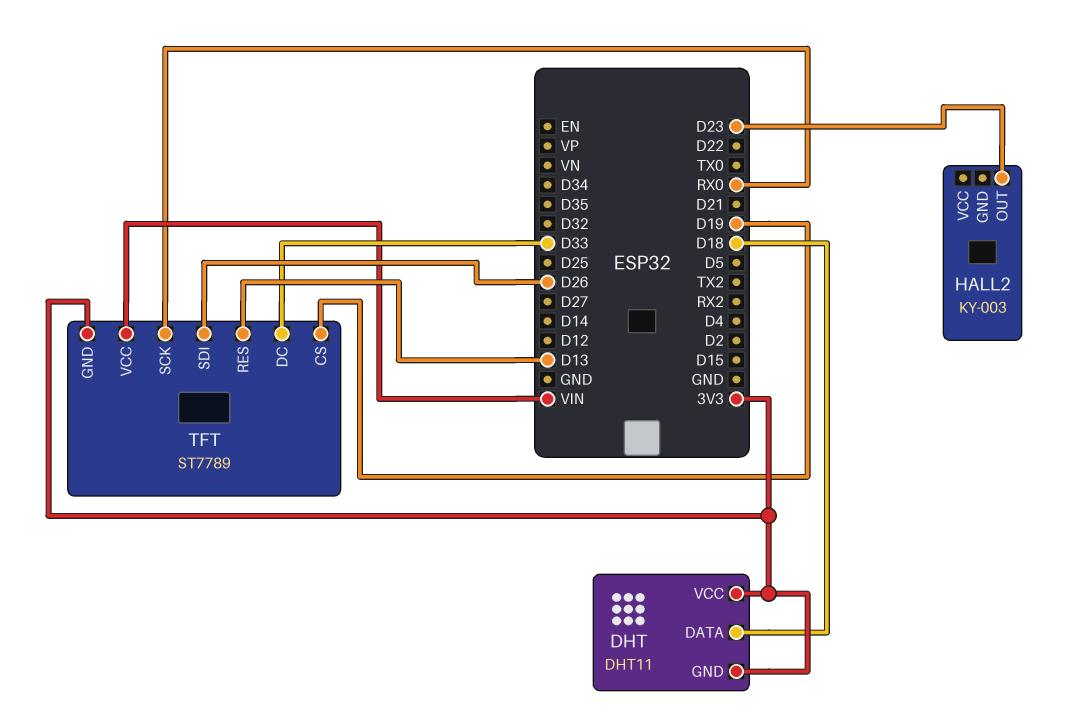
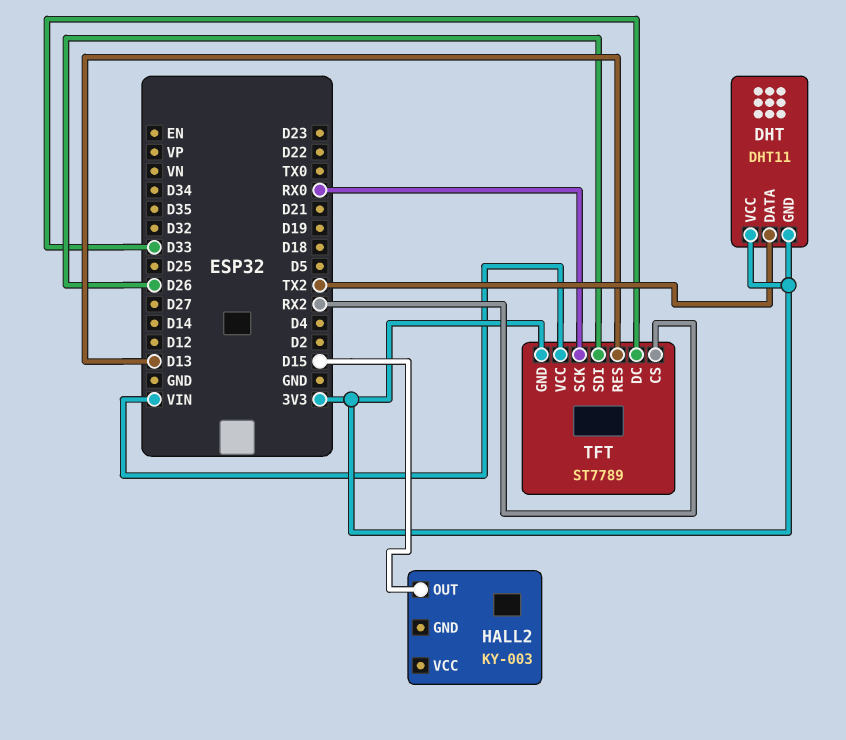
DHT pin DATA: D18 -> TX2
HALL2 pin OUT: D23 -> D15
TFT pin CS: D19 -> RX2

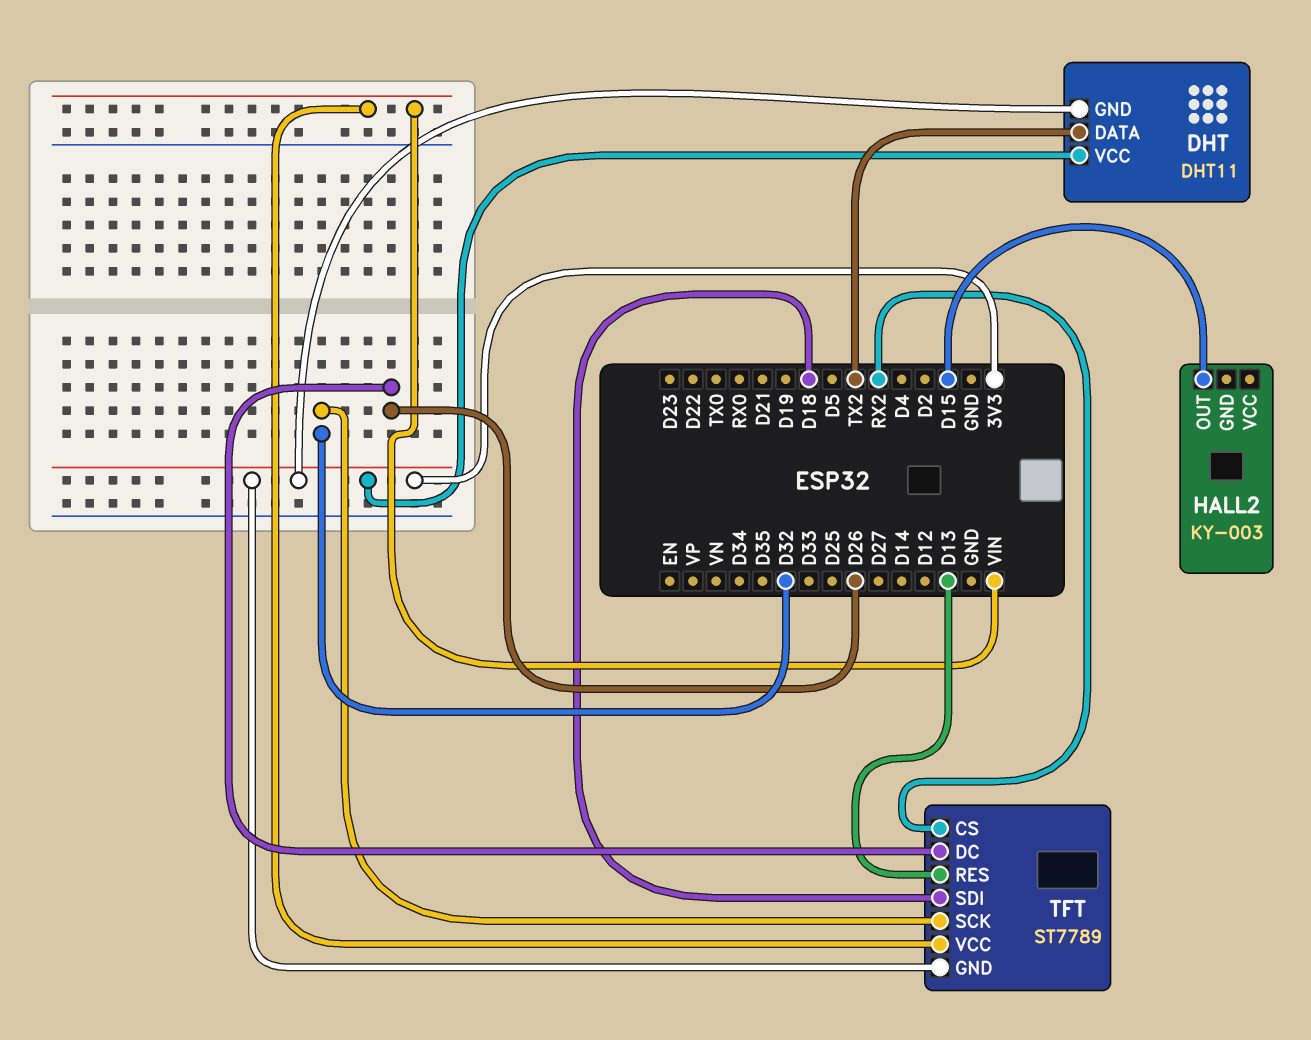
TFT pin DC: D33 -> D26
TFT pin SCK: RX0 -> D32
TFT pin SDI: D26 -> D18

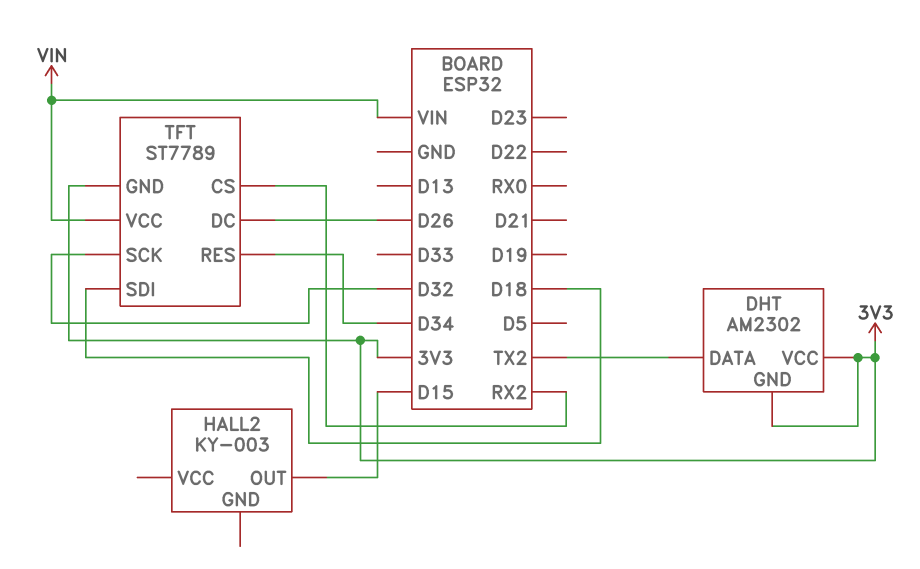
DHT: DHT11 -> AM2302
TFT pin RES: D13 -> D34

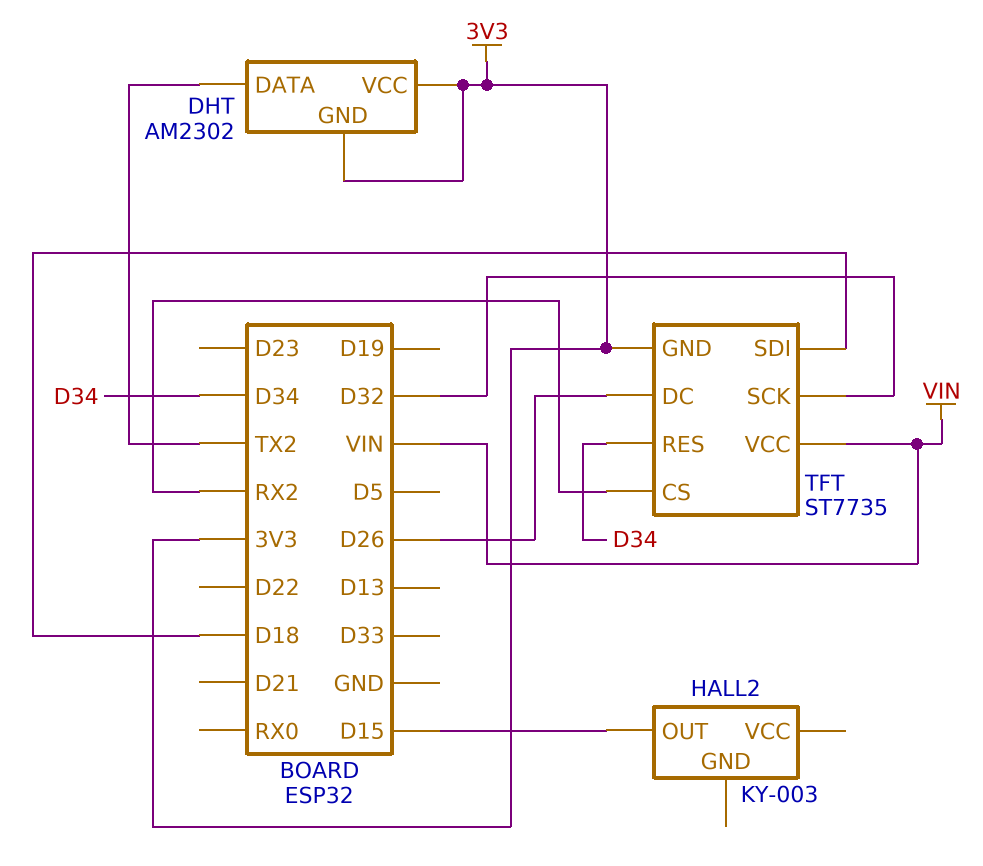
TFT: ST7789 -> ST7735

